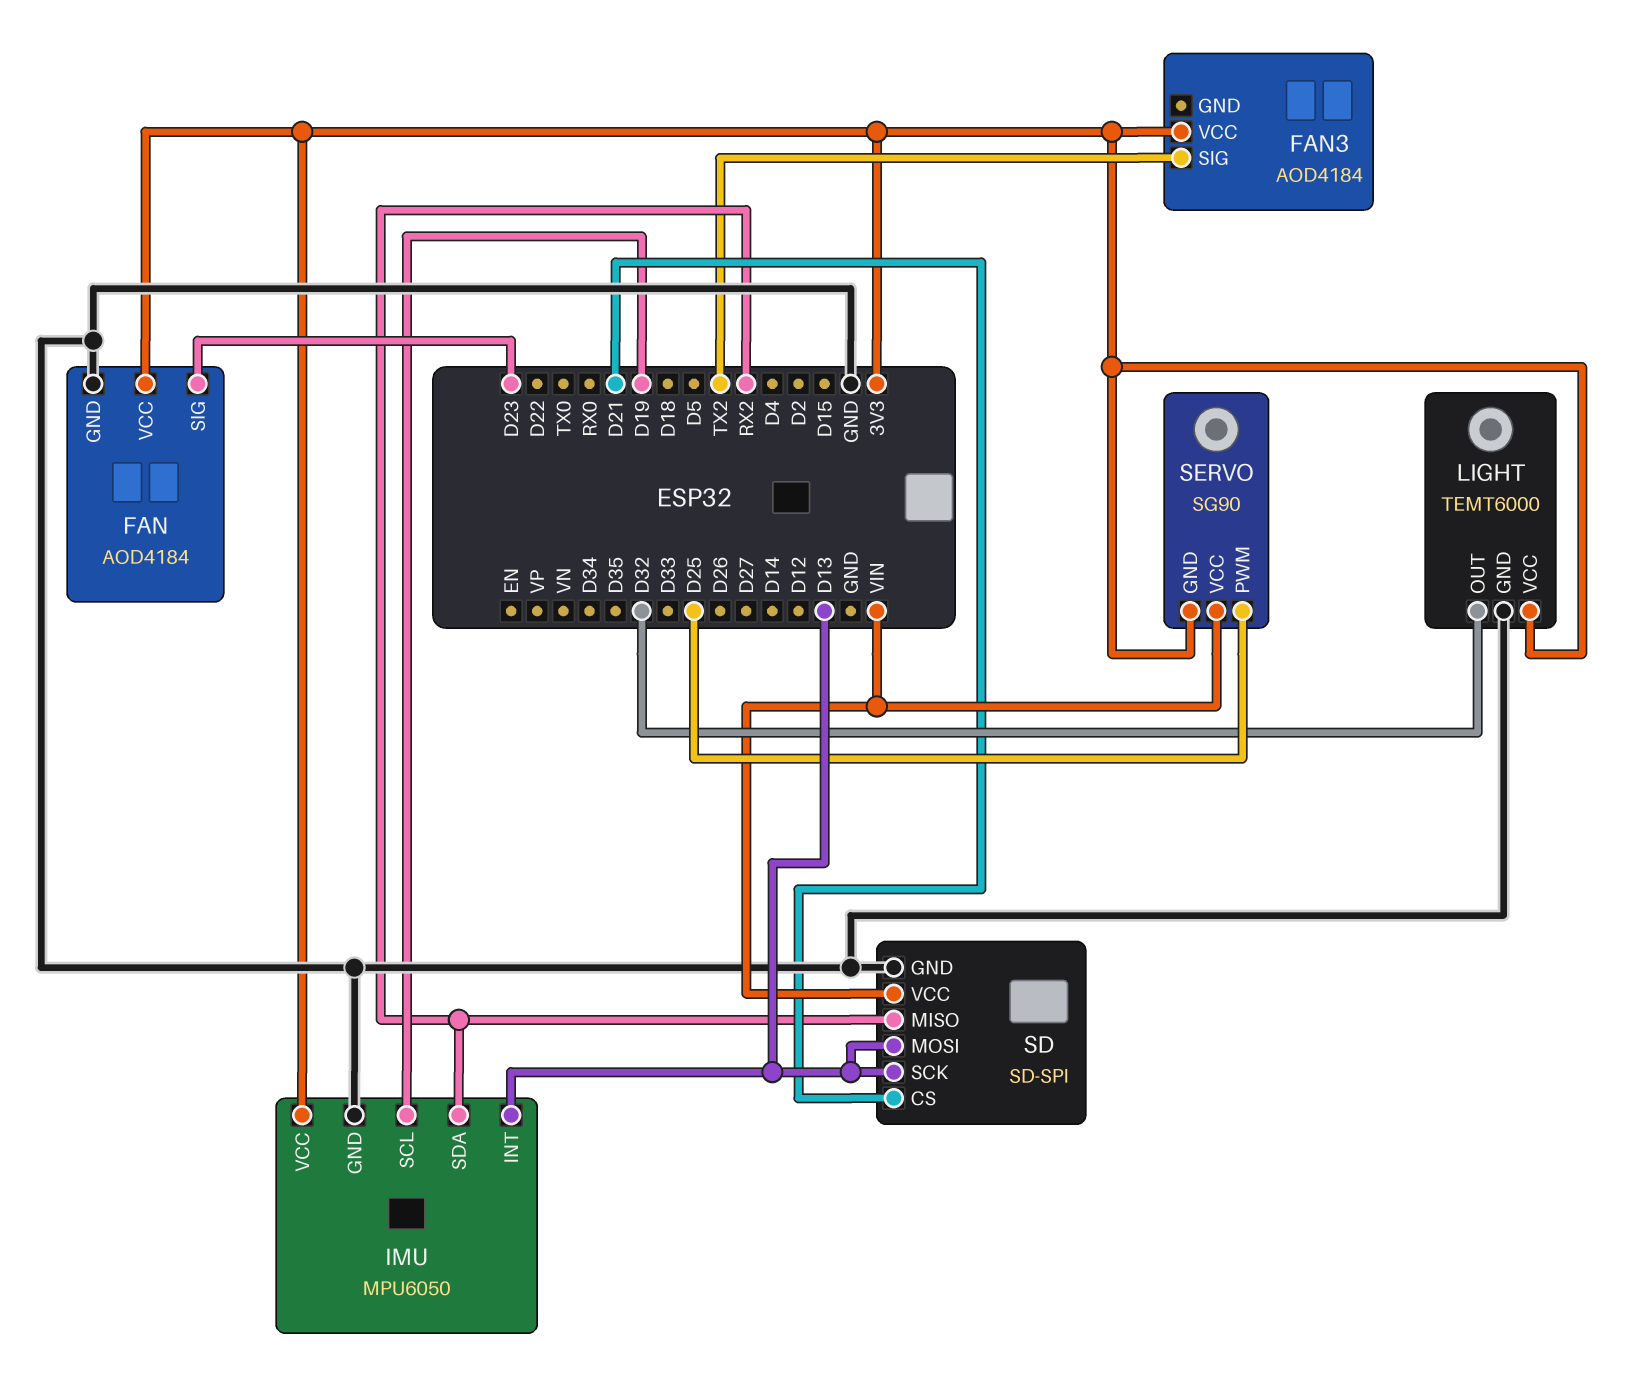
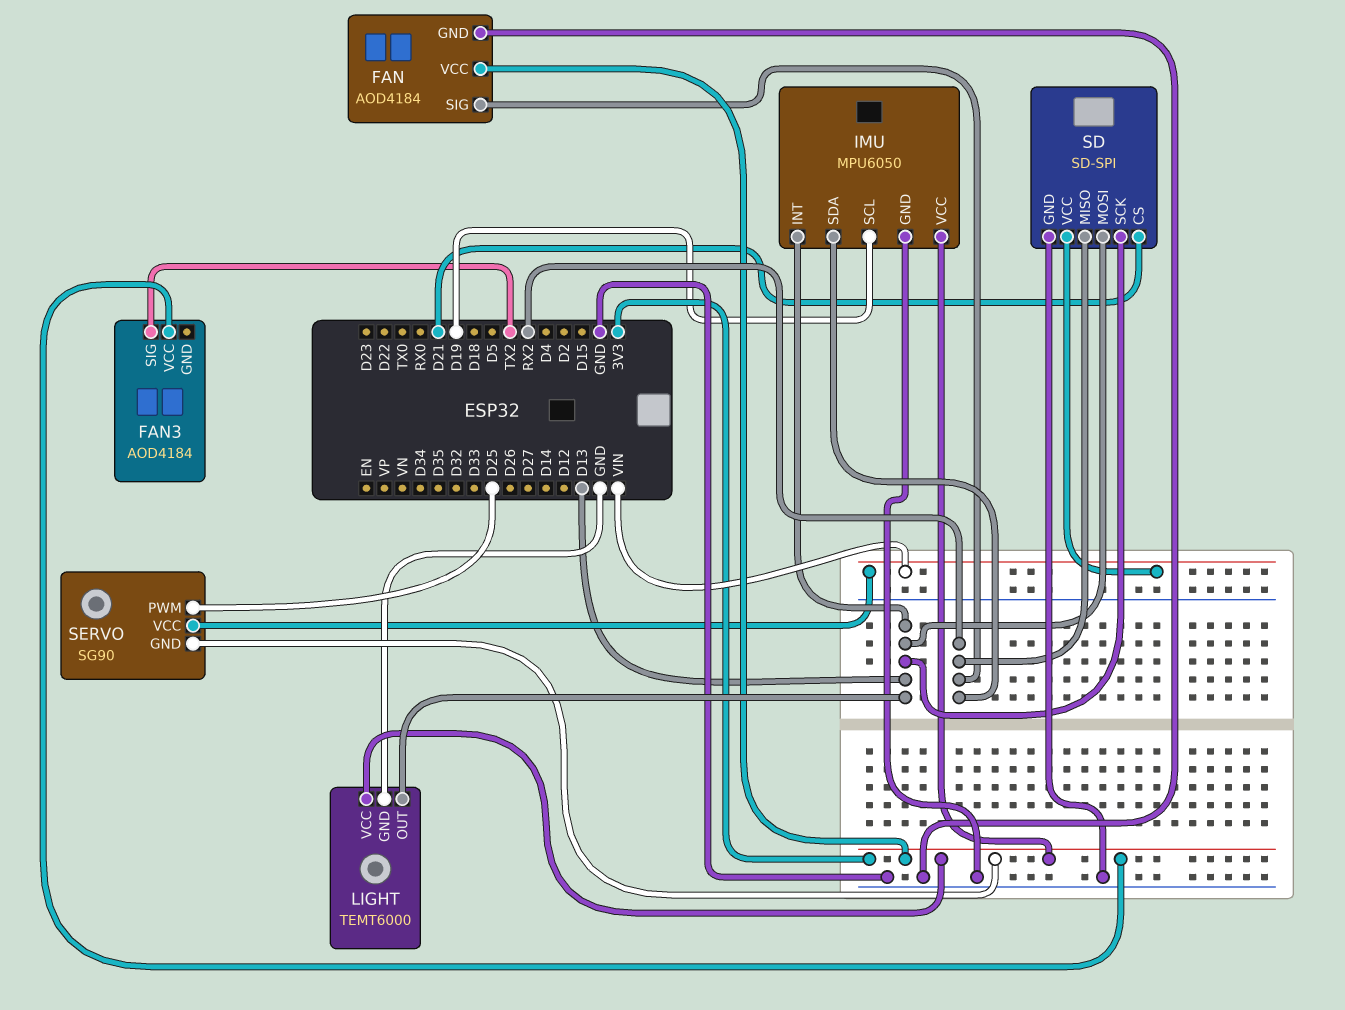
FAN pin SIG: D23 -> RX2
LIGHT pin OUT: D32 -> D13

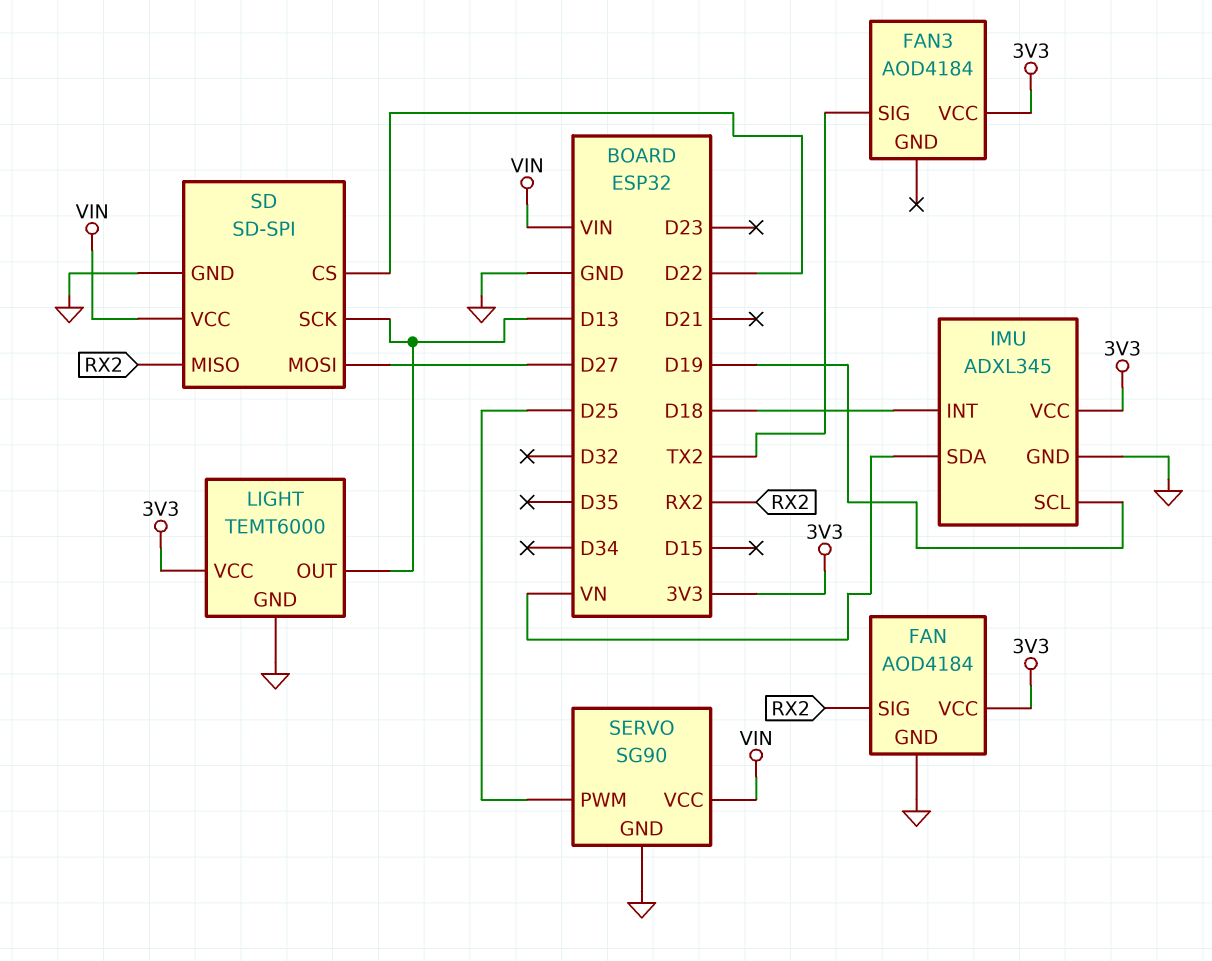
IMU: MPU6050 -> ADXL345
IMU pin INT: D13 -> D18
IMU pin SDA: RX2 -> VN
SD pin CS: D21 -> D22
SD pin MOSI: D13 -> D27
SERVO pin GND: 3V3 -> GND

